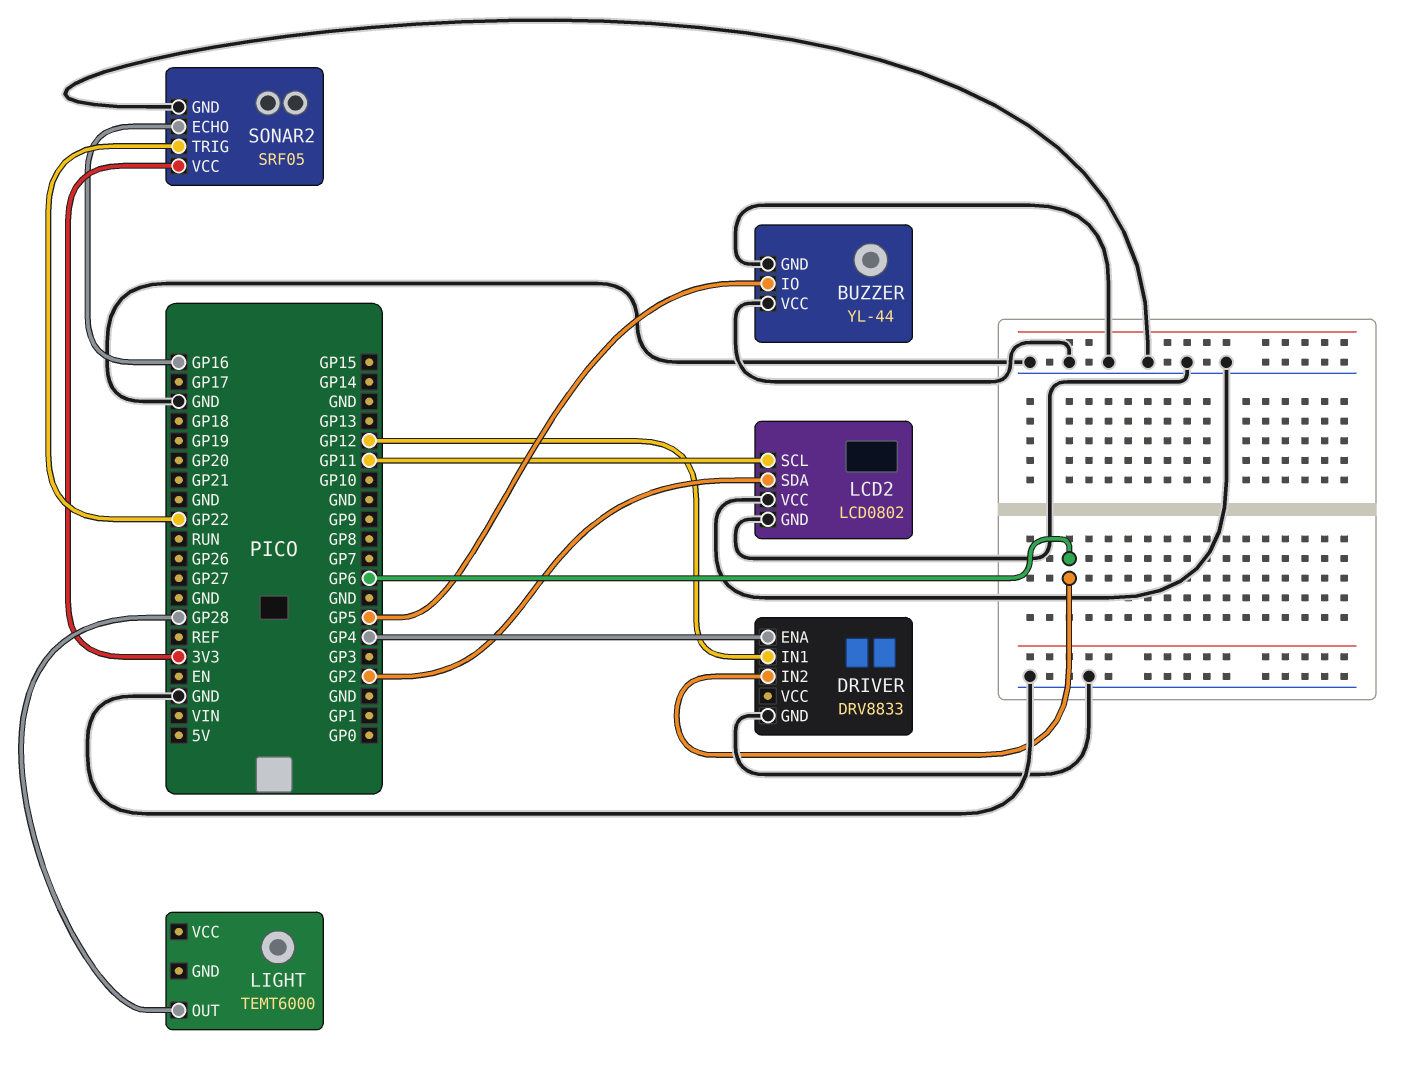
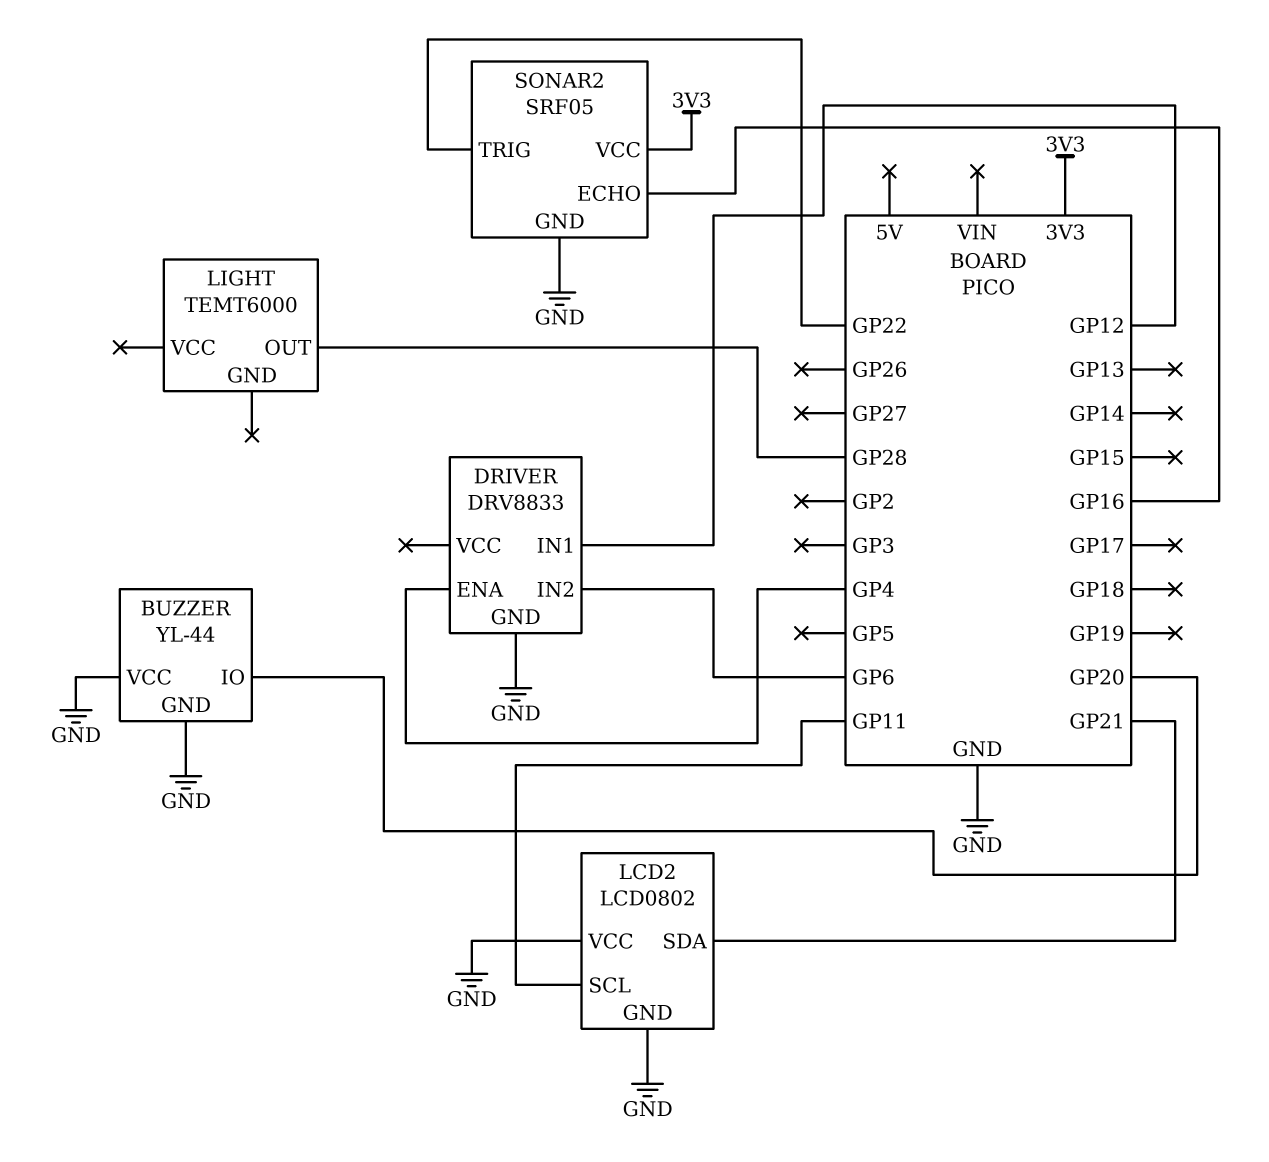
BUZZER pin IO: GP5 -> GP20
LCD2 pin SDA: GP2 -> GP21

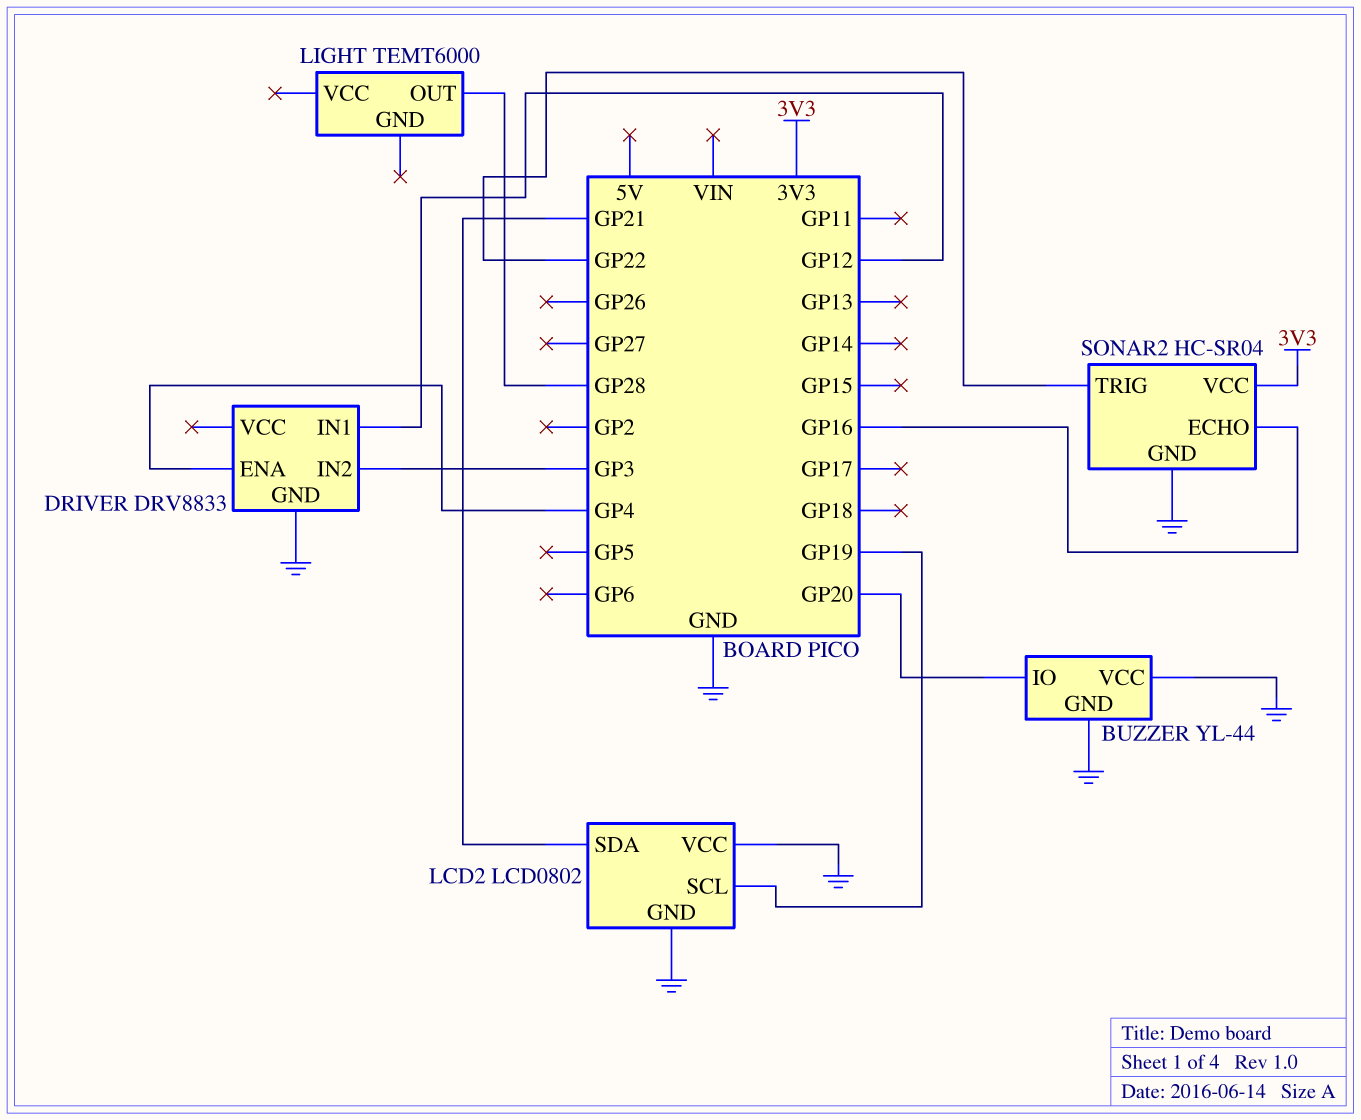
DRIVER pin IN2: GP6 -> GP3
LCD2 pin SCL: GP11 -> GP19
SONAR2: SRF05 -> HC-SR04

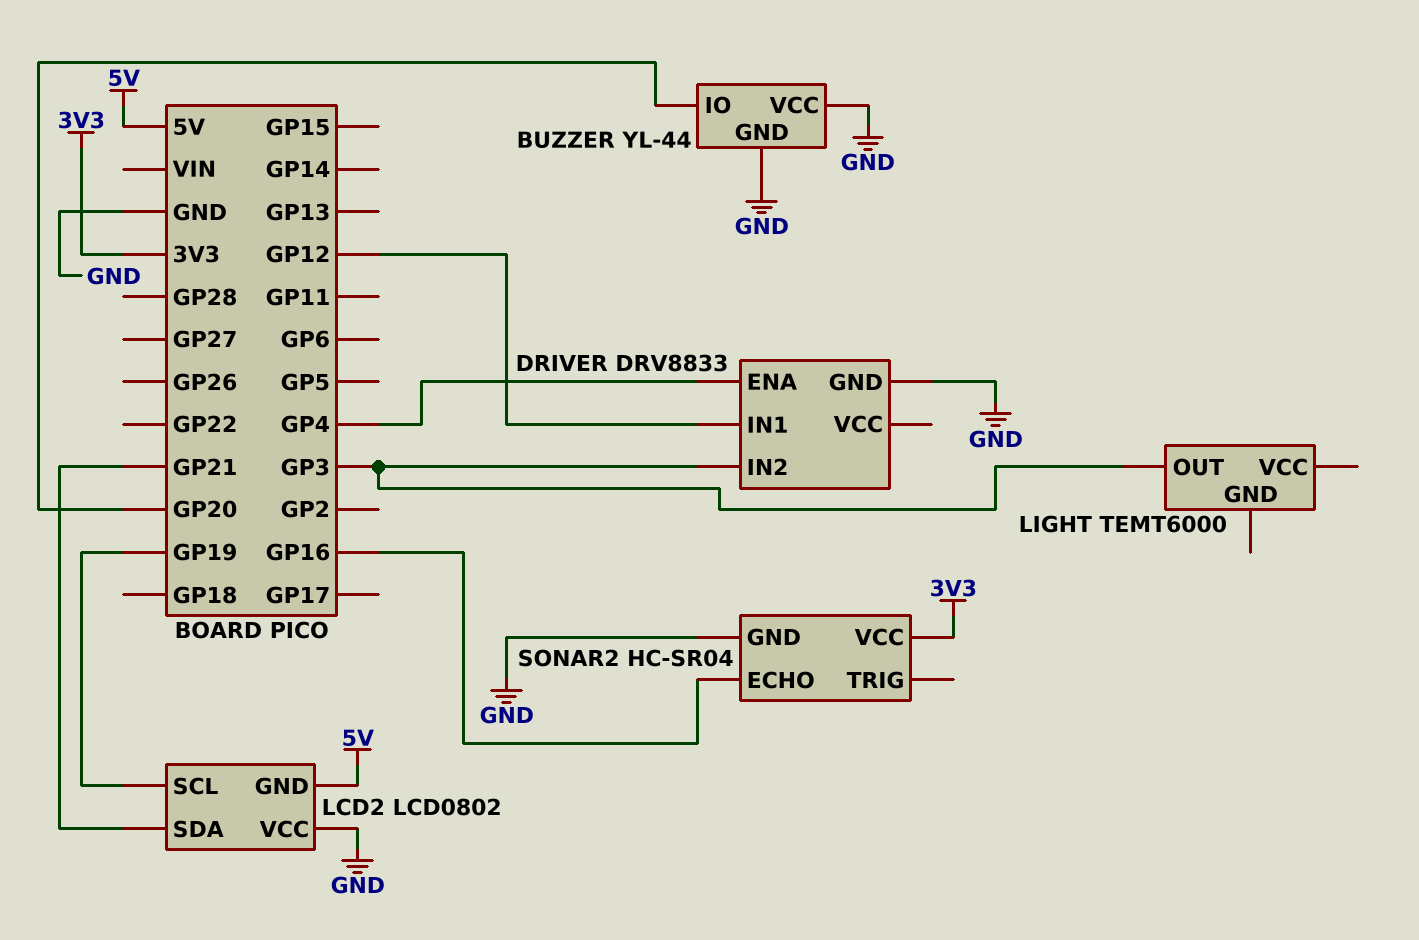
LCD2 pin GND: GND -> 5V
LIGHT pin OUT: GP28 -> GP3
SONAR2 pin TRIG: GP22 -> none

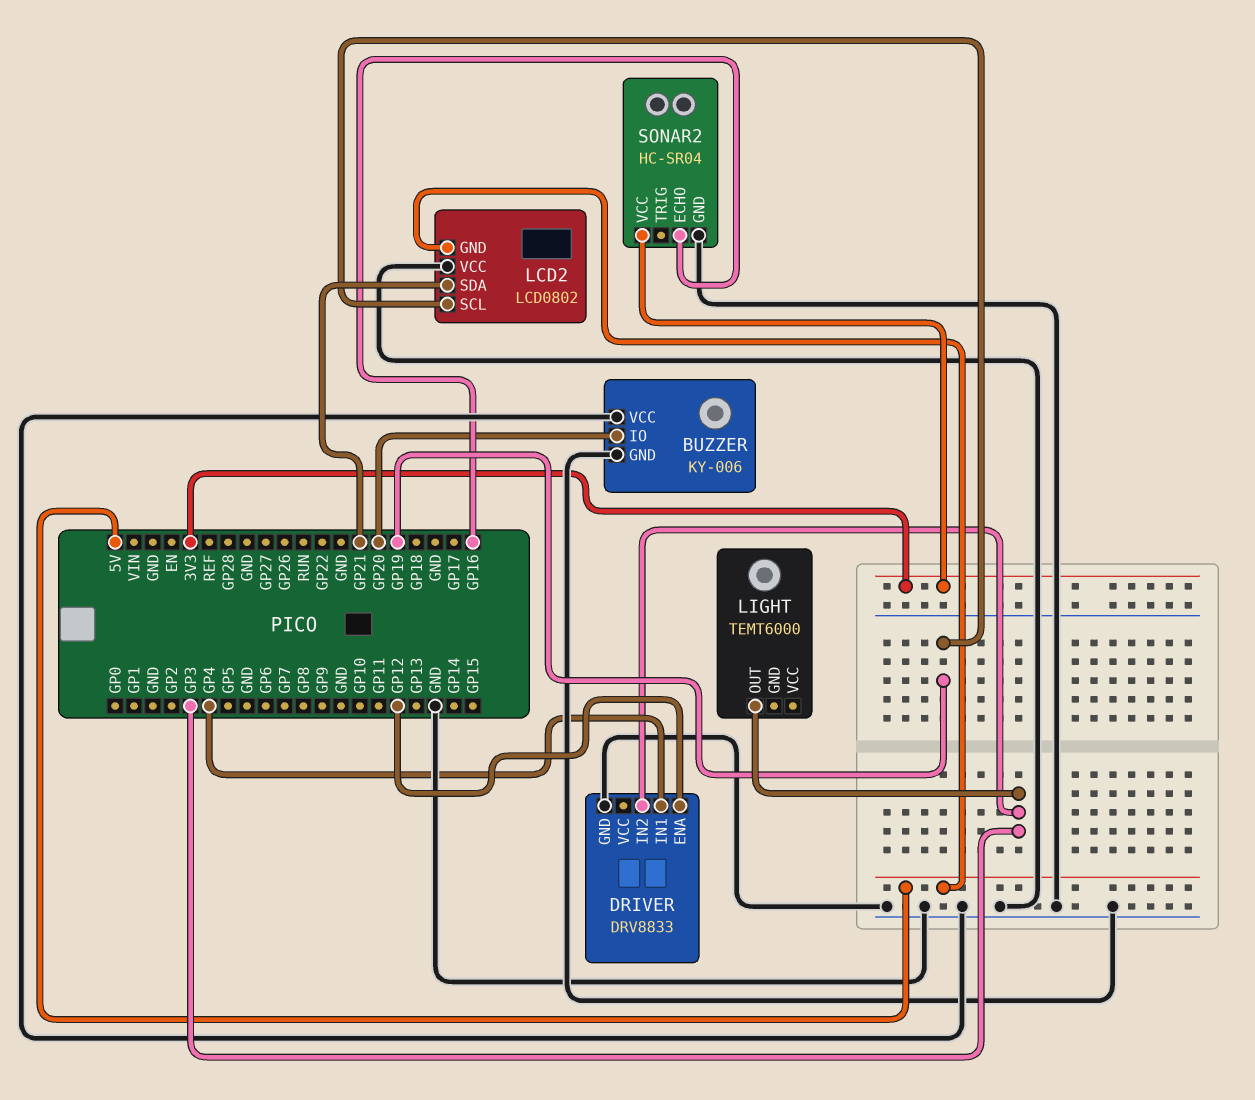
BUZZER: YL-44 -> KY-006
DRIVER pin ENA: GP4 -> GP12
DRIVER pin IN1: GP12 -> GP4

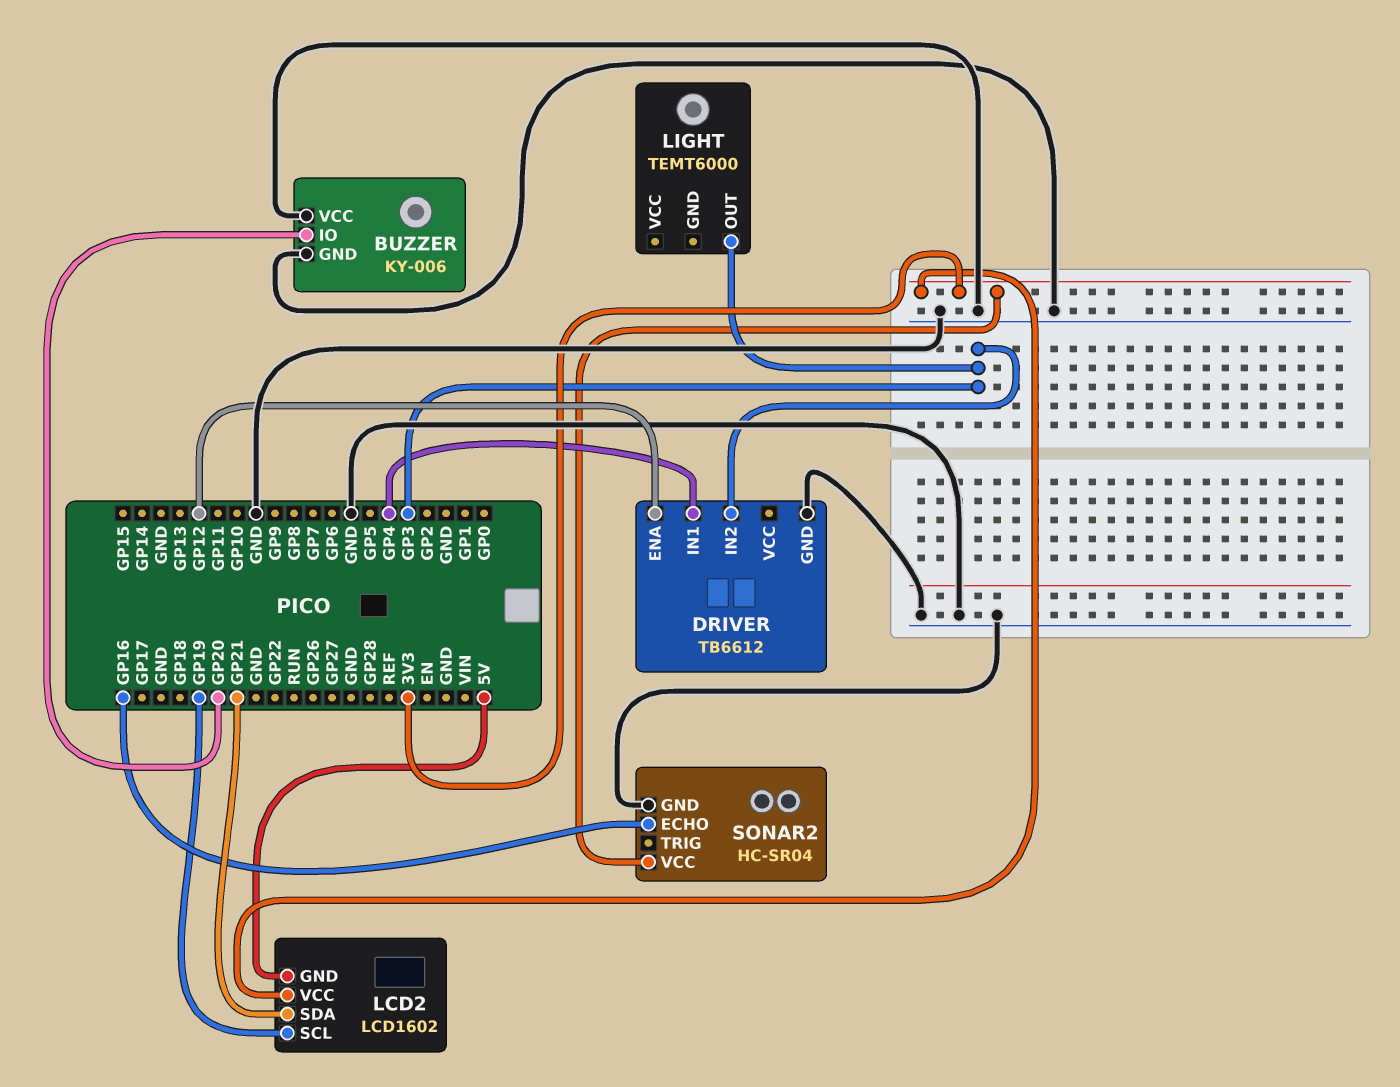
DRIVER: DRV8833 -> TB6612
LCD2: LCD0802 -> LCD1602
LCD2 pin VCC: GND -> 3V3

